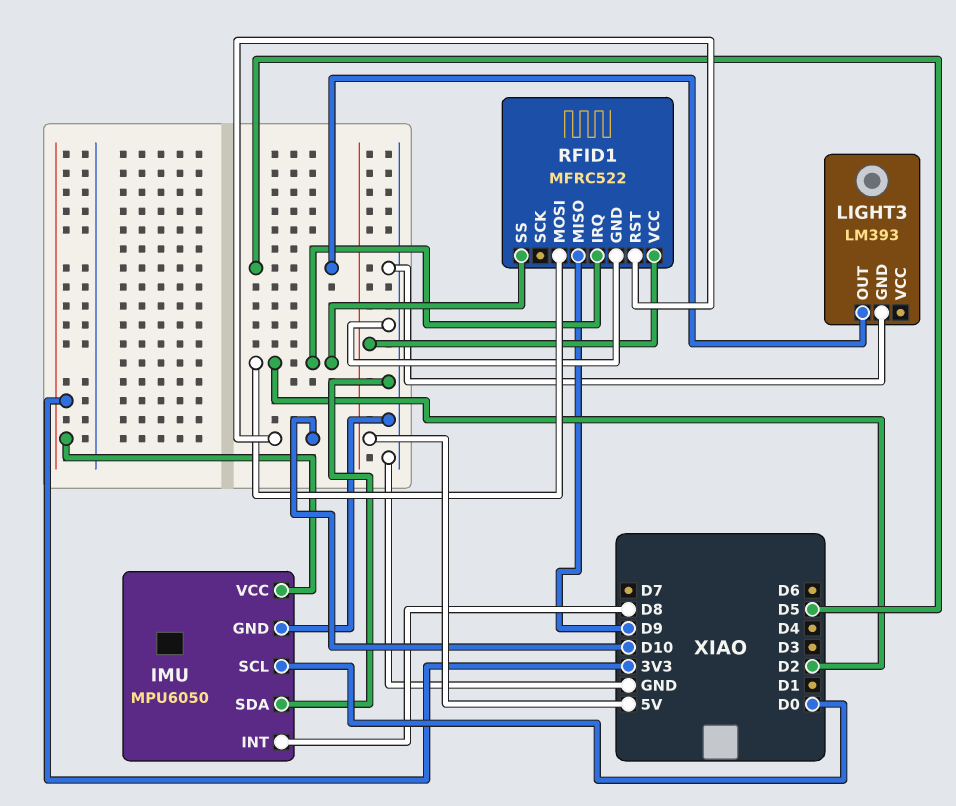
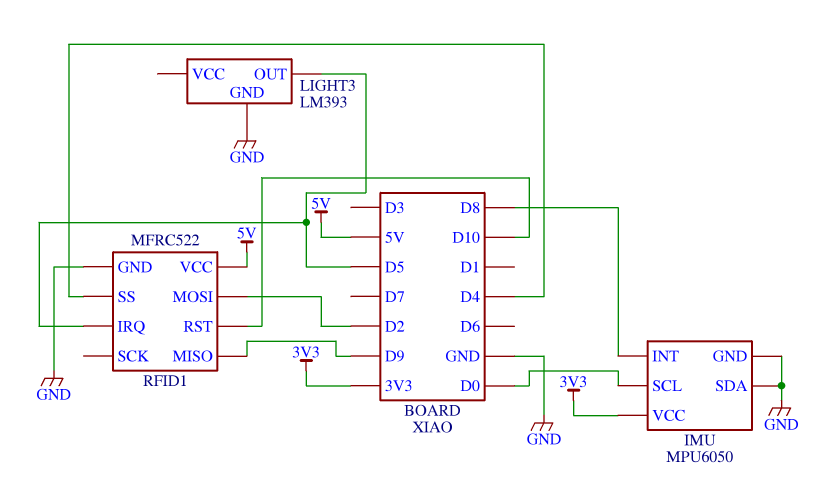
RFID1 pin IRQ: D2 -> D5
RFID1 pin SS: D2 -> D4

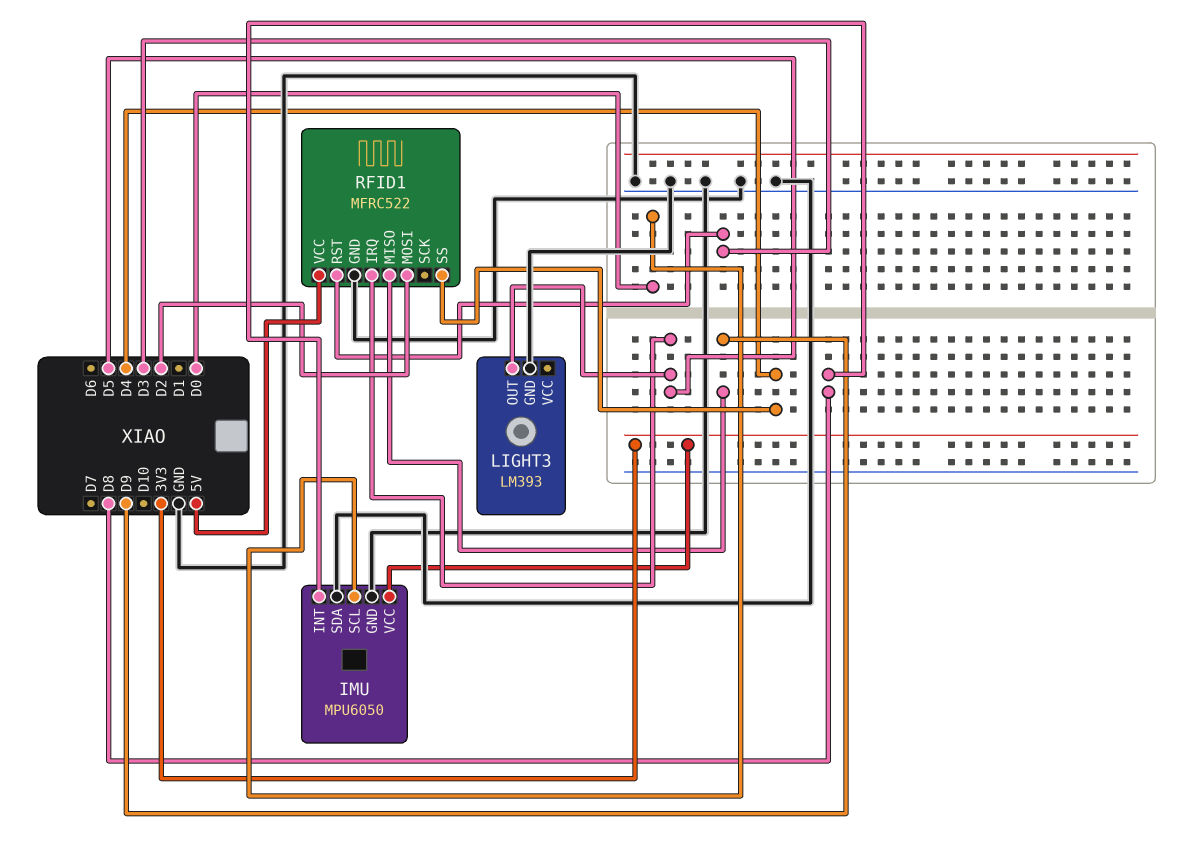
RFID1 pin RST: D10 -> D3

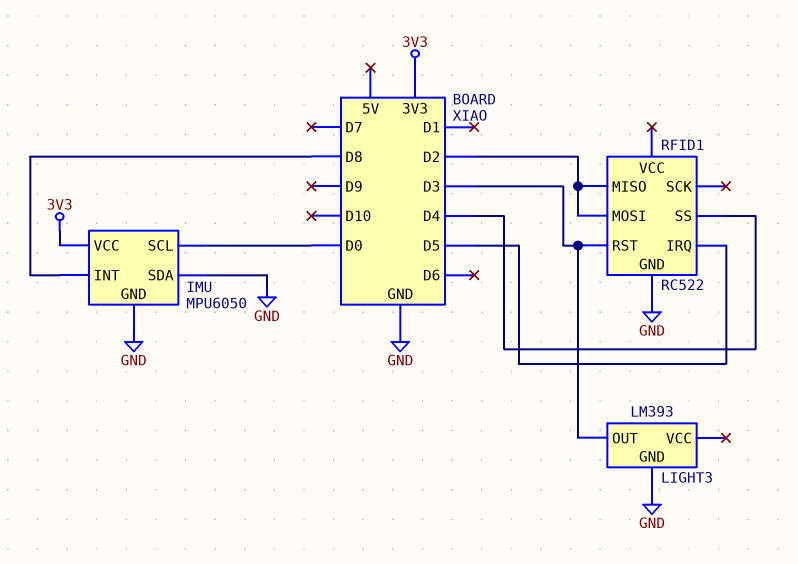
LIGHT3 pin OUT: D5 -> D3
RFID1: MFRC522 -> RC522
RFID1 pin MISO: D9 -> D2
RFID1 pin VCC: 5V -> none

